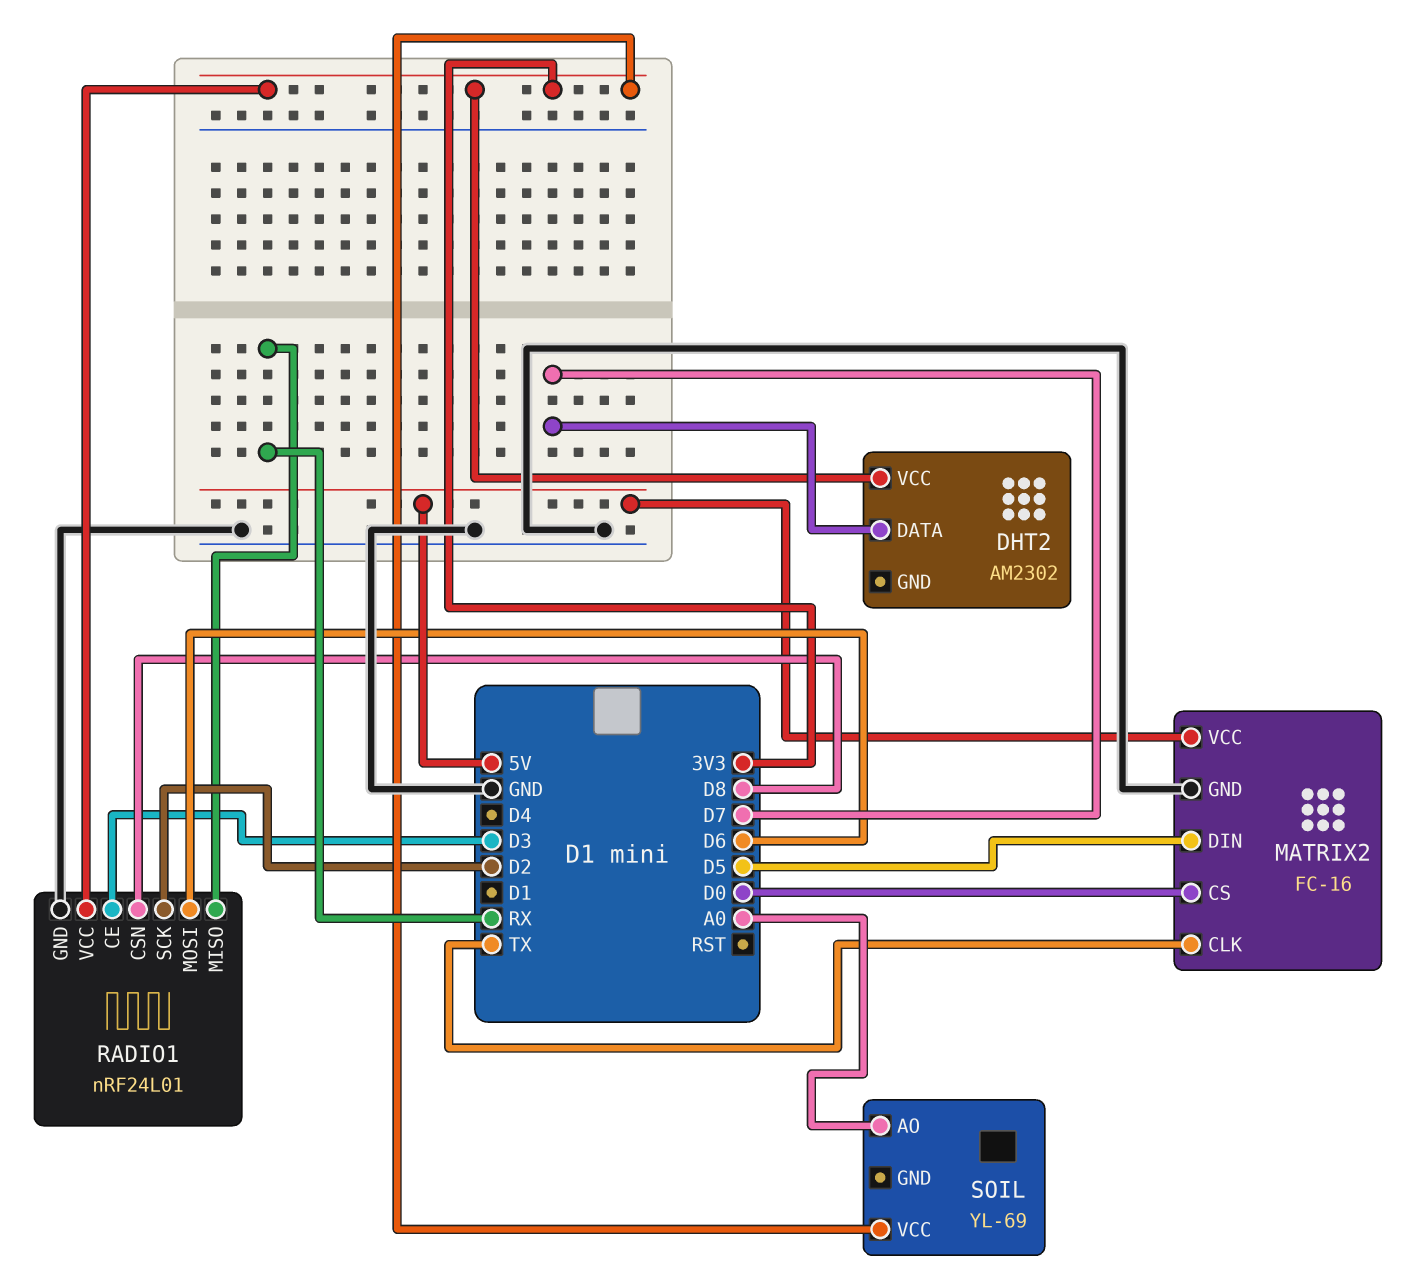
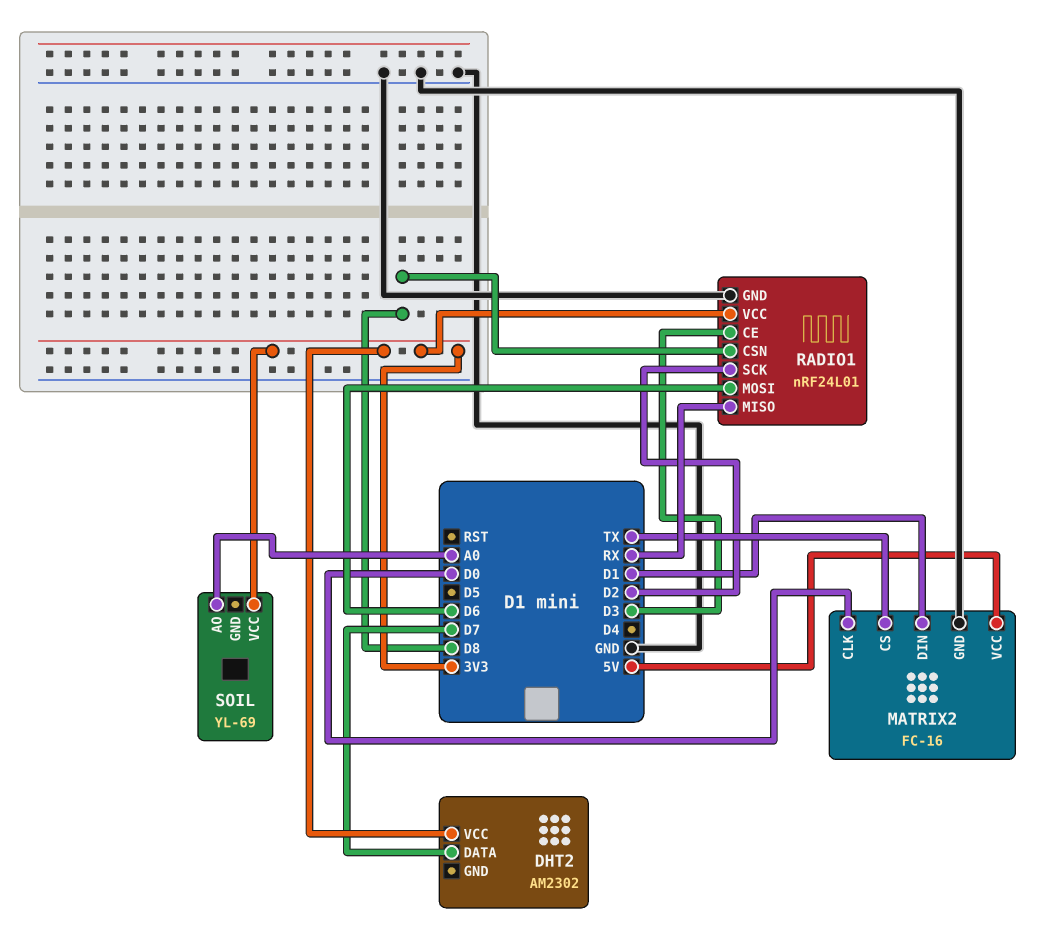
MATRIX2 pin CLK: TX -> D0
MATRIX2 pin CS: D0 -> TX
MATRIX2 pin DIN: D5 -> D1

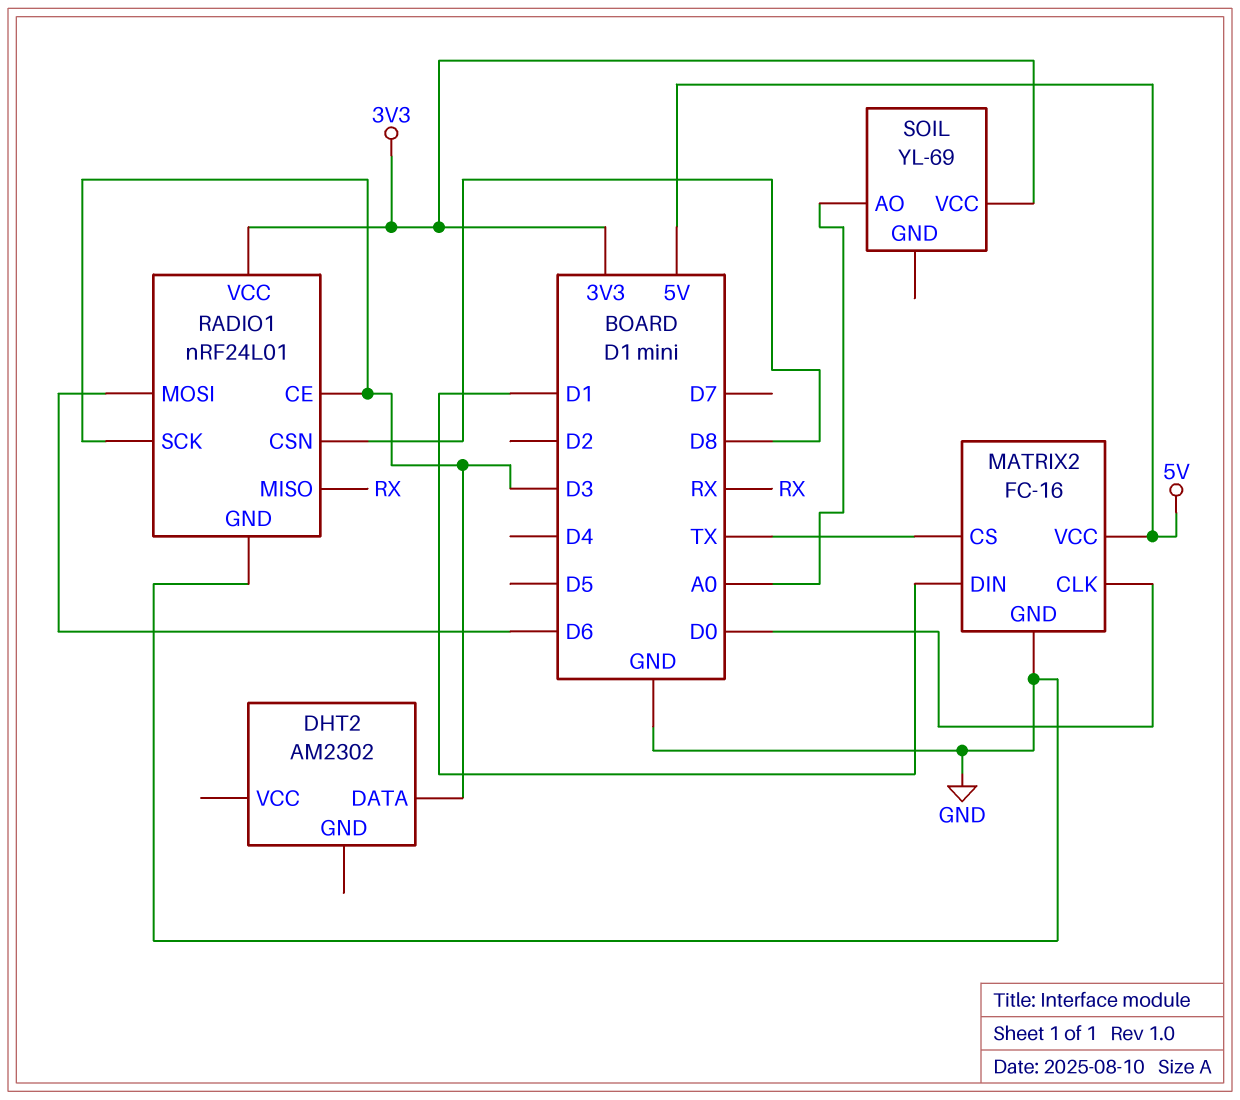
DHT2 pin DATA: D7 -> D3
DHT2 pin VCC: 3V3 -> none
RADIO1 pin SCK: D2 -> D3

